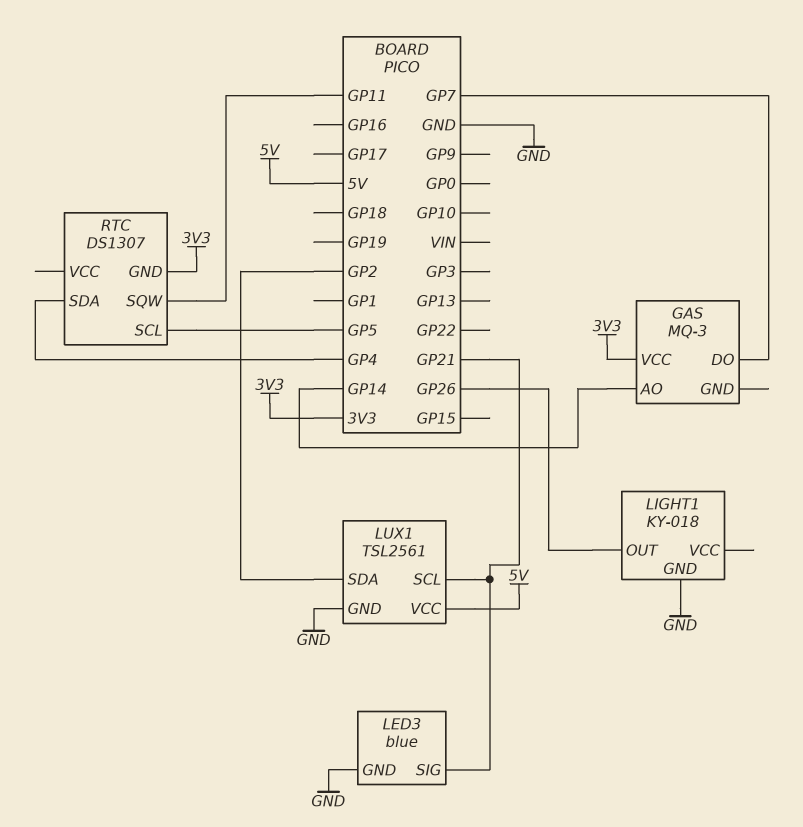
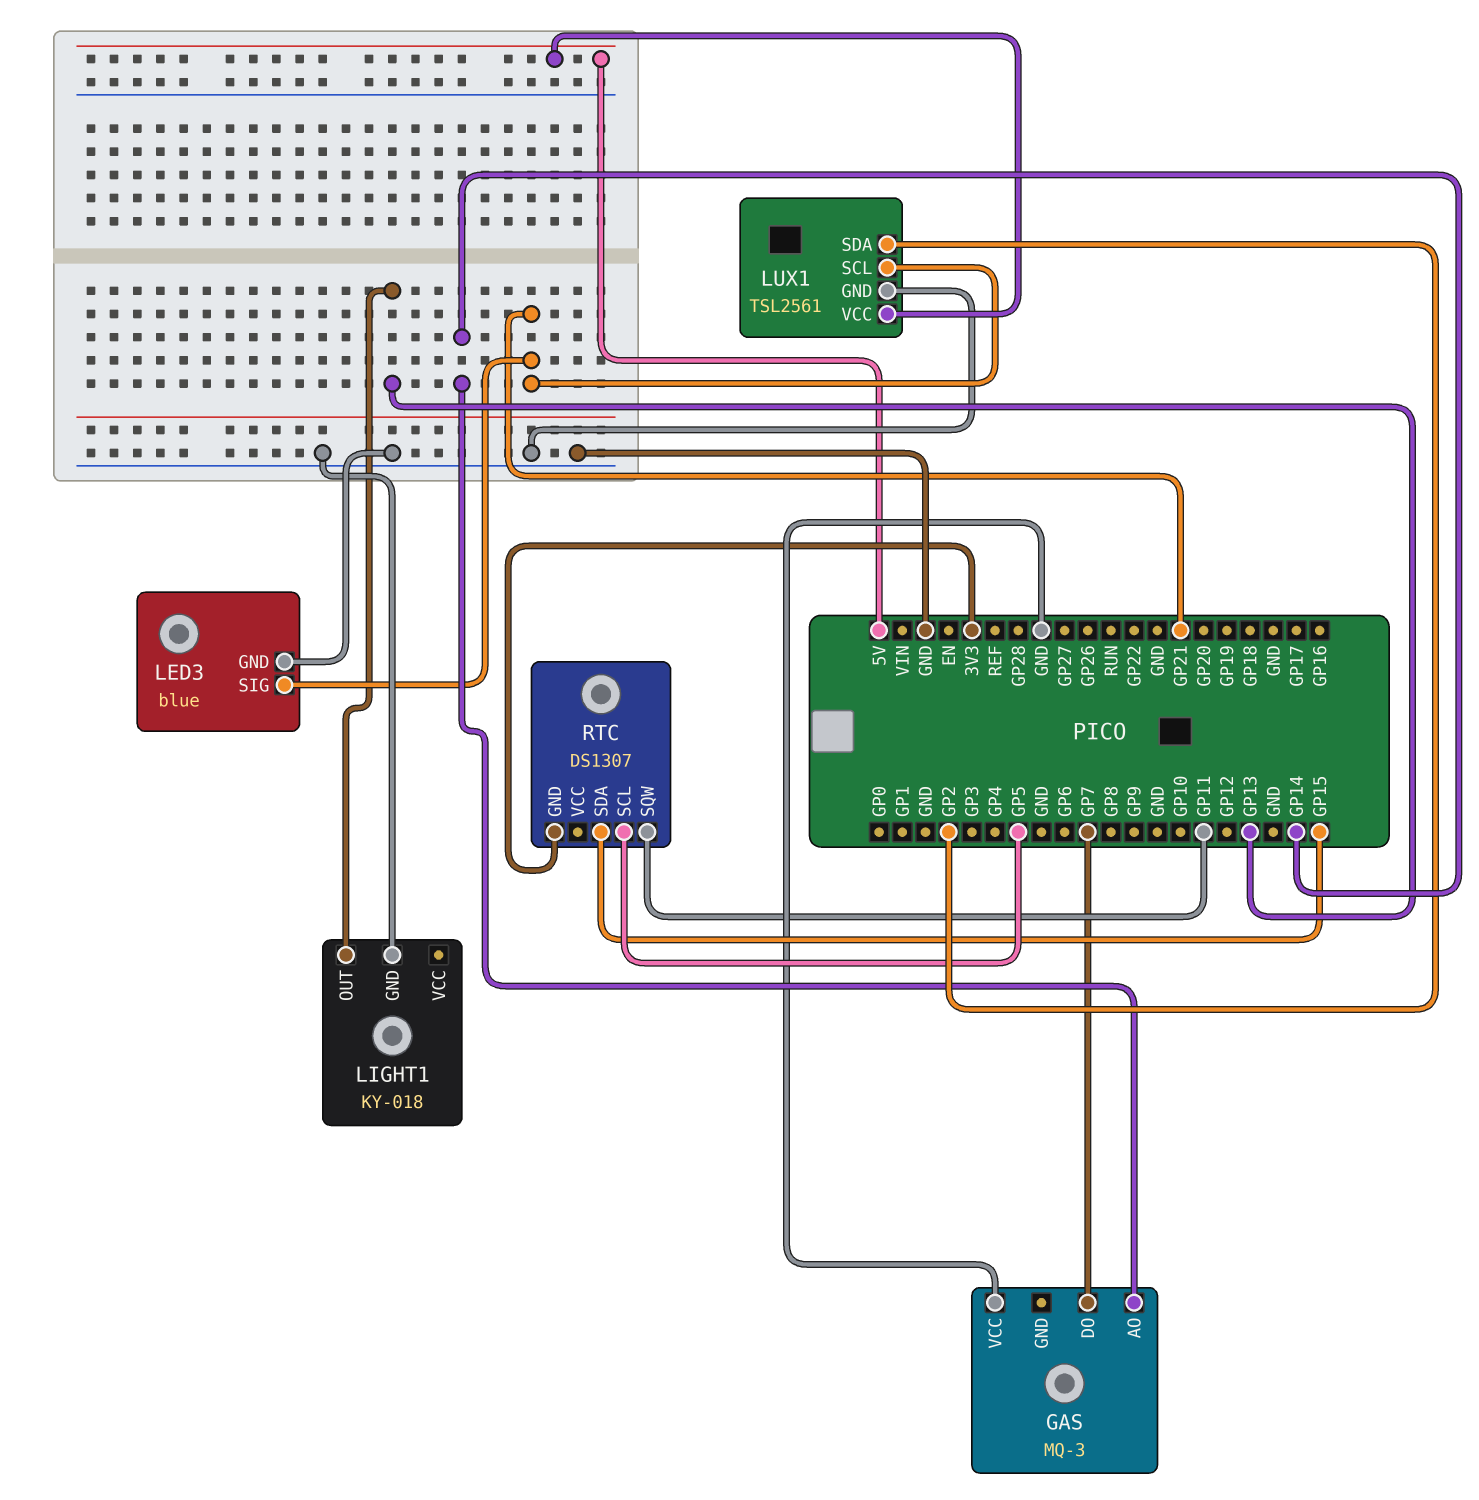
GAS pin VCC: 3V3 -> GND
LIGHT1 pin OUT: GP26 -> GP13
RTC pin SDA: GP4 -> GP15

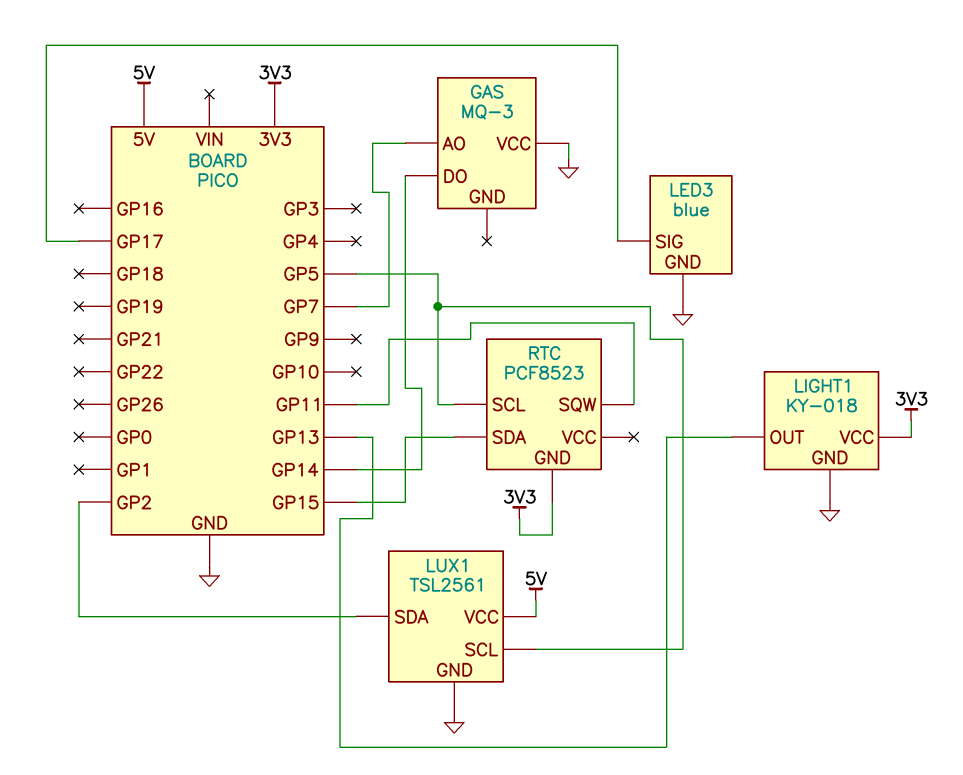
GAS pin AO: GP14 -> GP7
GAS pin DO: GP7 -> GP14
LED3 pin SIG: GP21 -> GP17
LIGHT1 pin VCC: none -> 3V3
LUX1 pin SCL: GP21 -> GP5
RTC: DS1307 -> PCF8523

